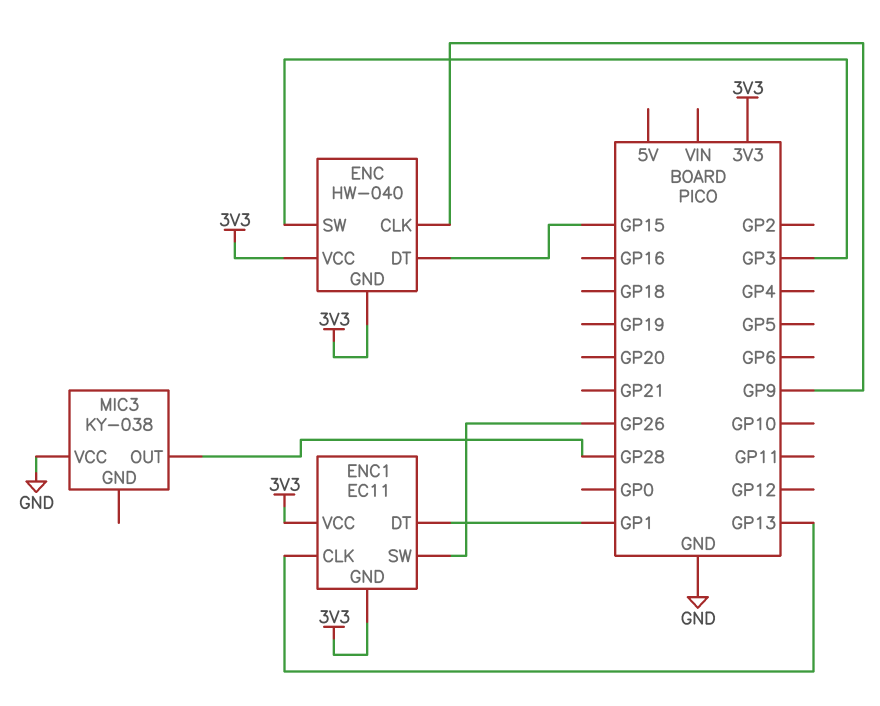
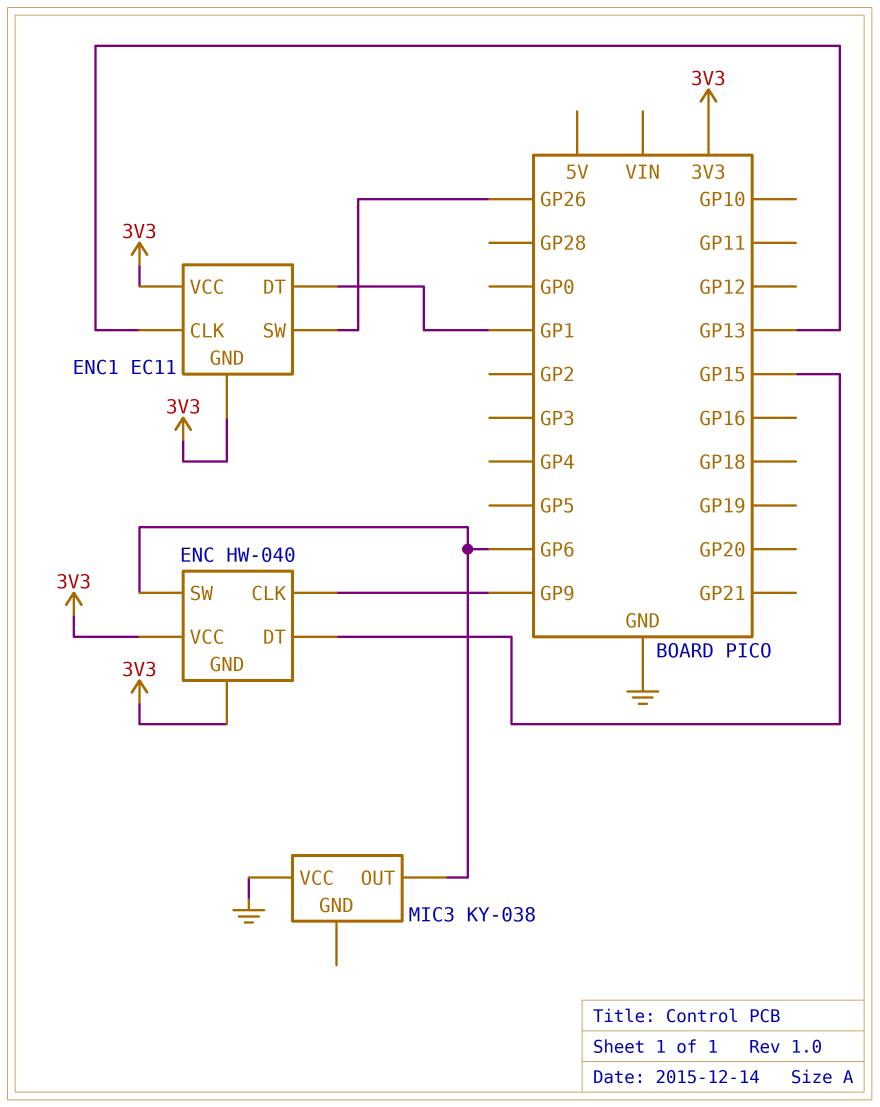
ENC pin SW: GP3 -> GP6
MIC3 pin OUT: GP28 -> GP6

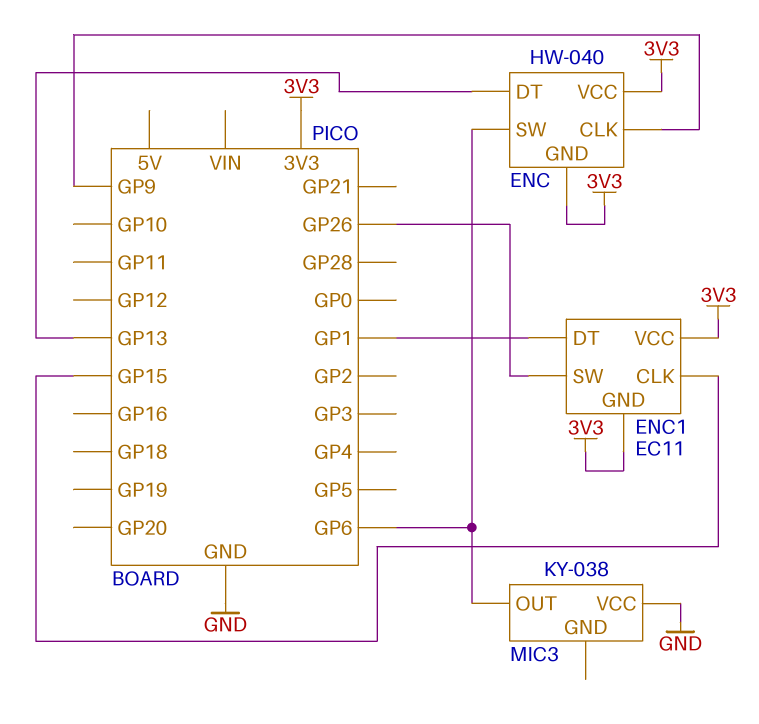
ENC pin DT: GP15 -> GP13
ENC1 pin CLK: GP13 -> GP15

